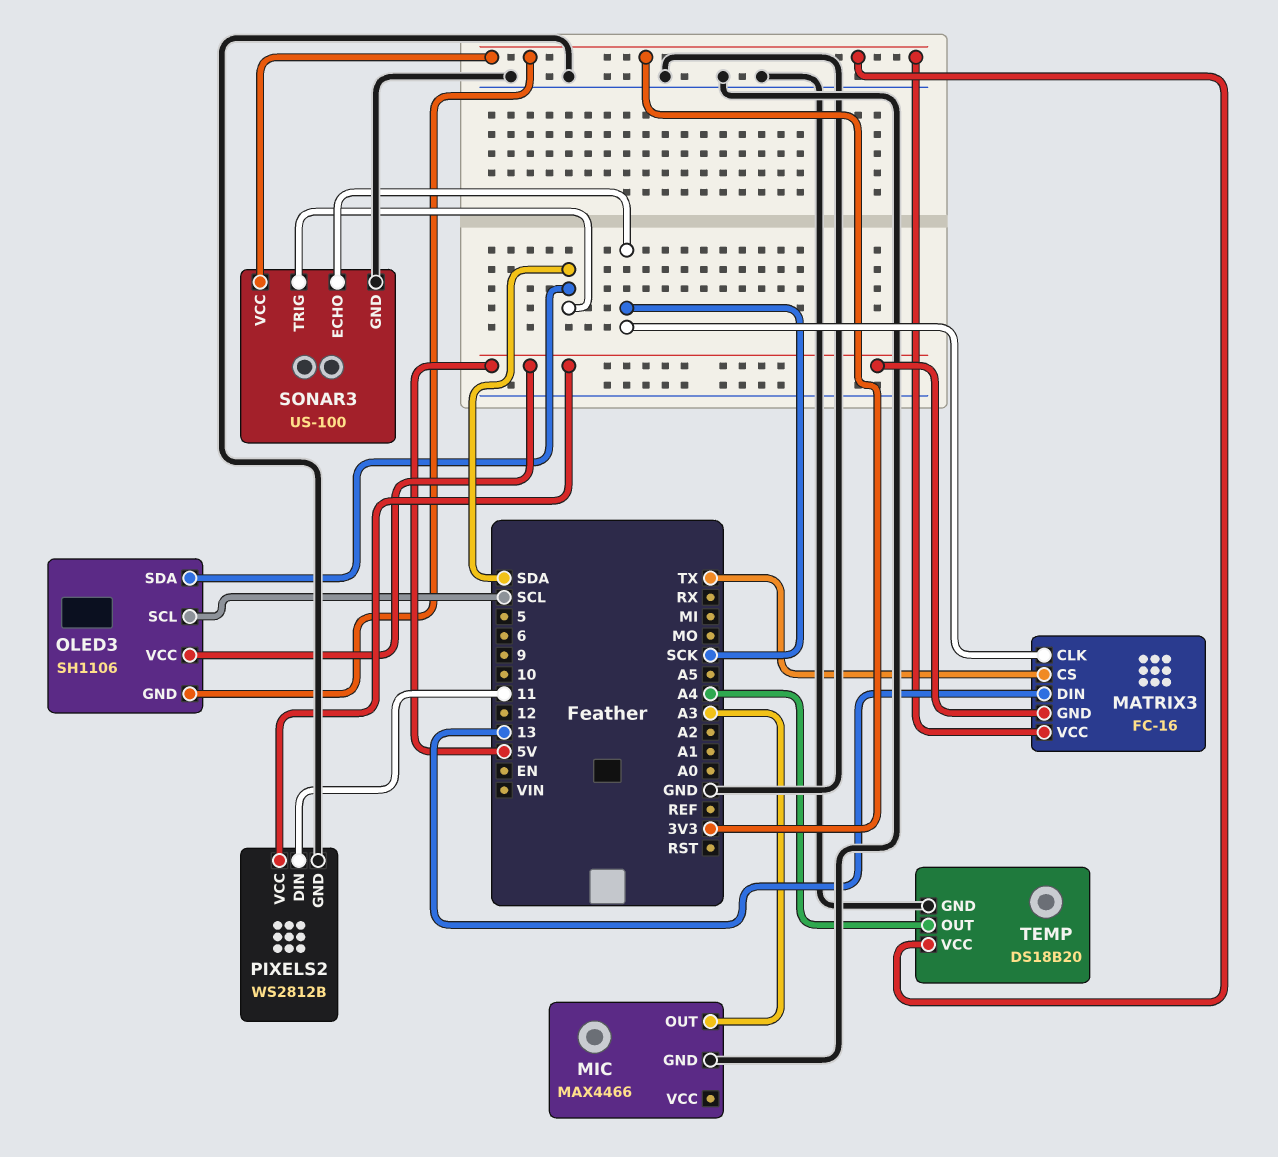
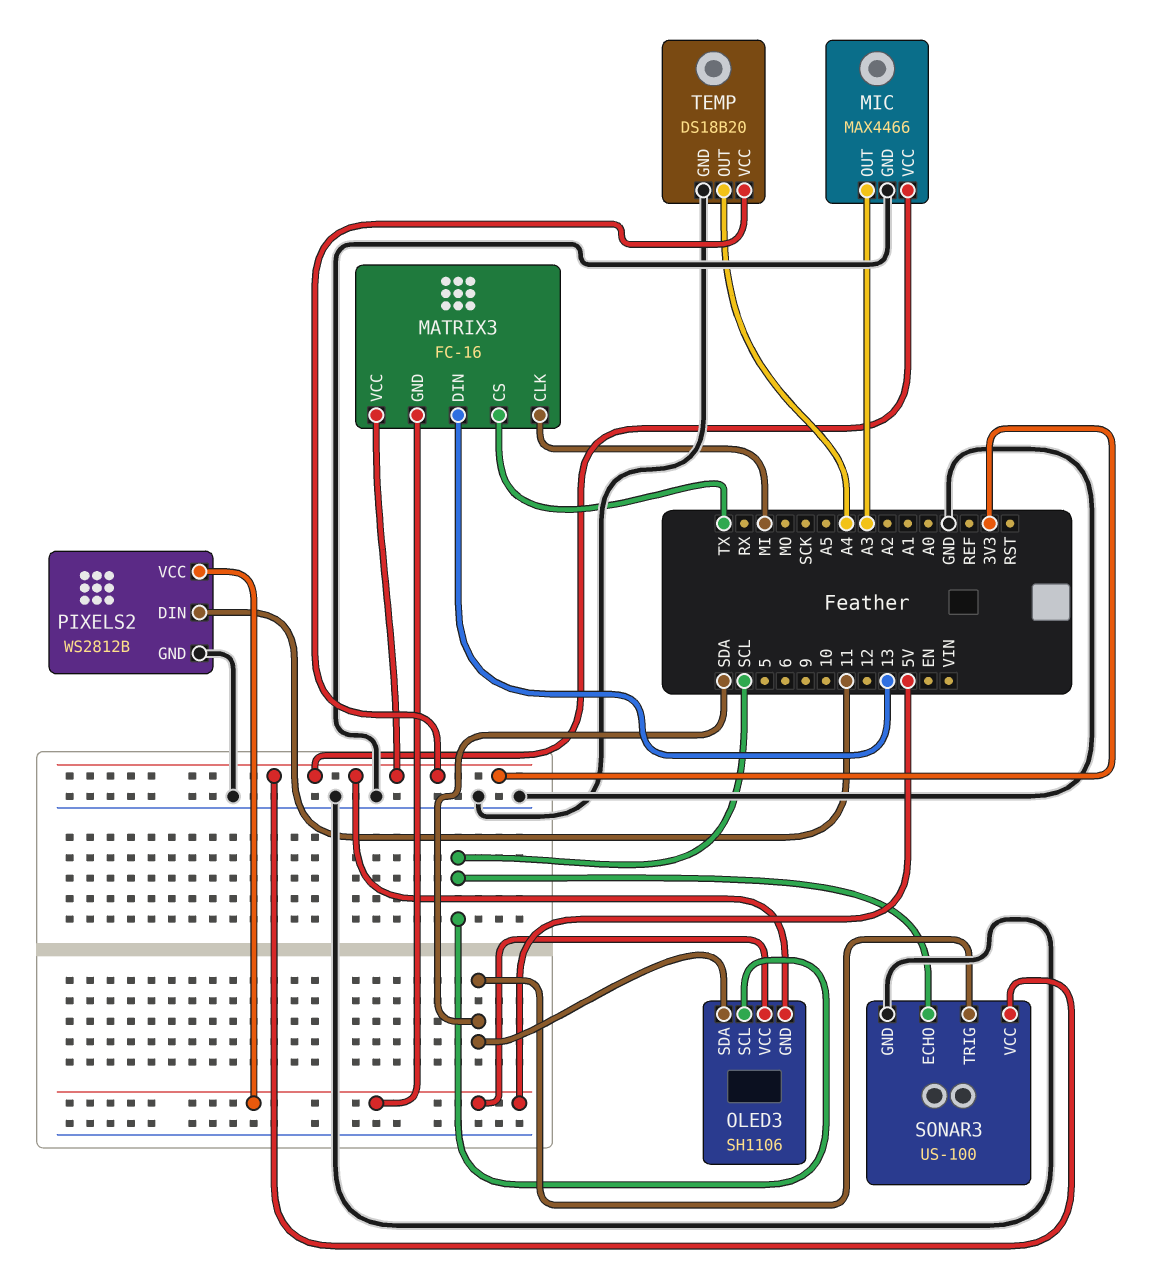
MATRIX3 pin CLK: SCK -> MI
MIC pin VCC: none -> 3V3
SONAR3 pin ECHO: SCK -> SCL

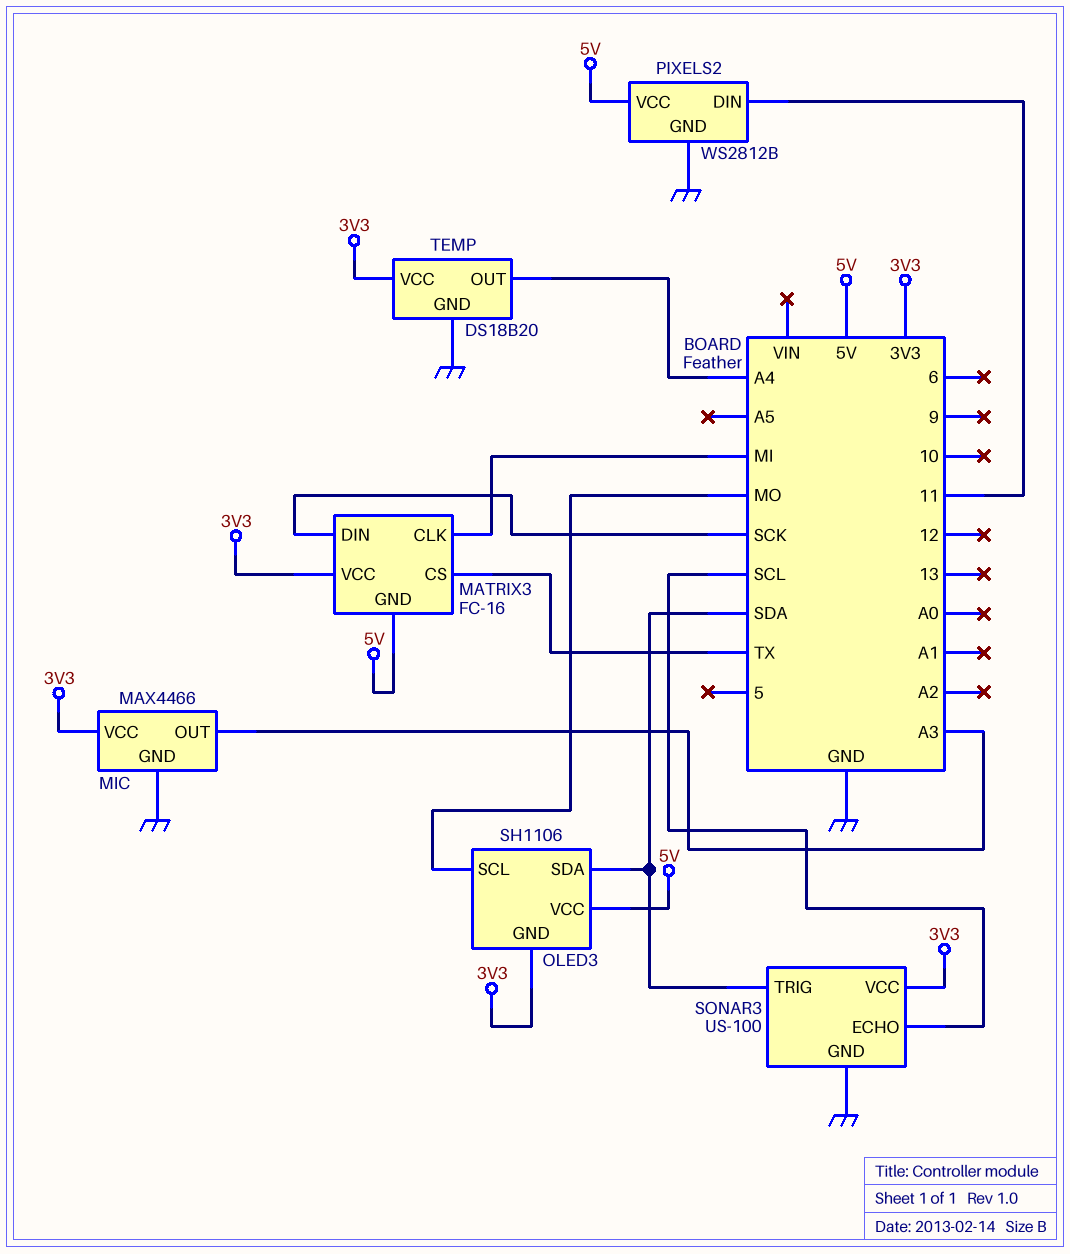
MATRIX3 pin DIN: 13 -> SCK
OLED3 pin SCL: SCL -> MO

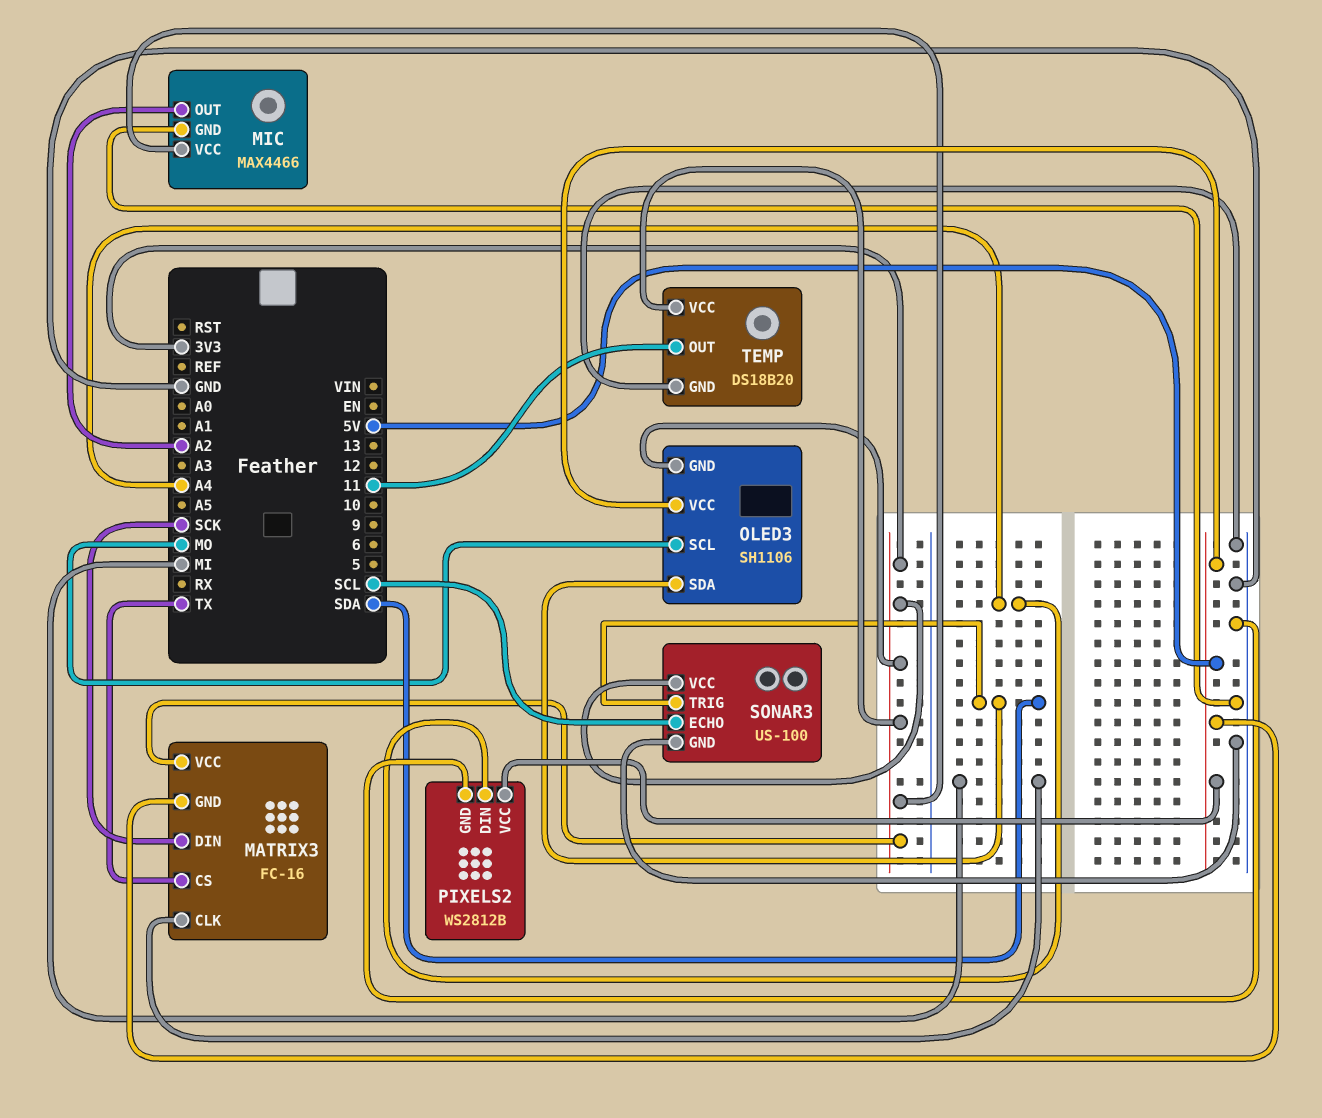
MIC pin OUT: A3 -> A2
PIXELS2 pin DIN: 11 -> A4
TEMP pin OUT: A4 -> 11

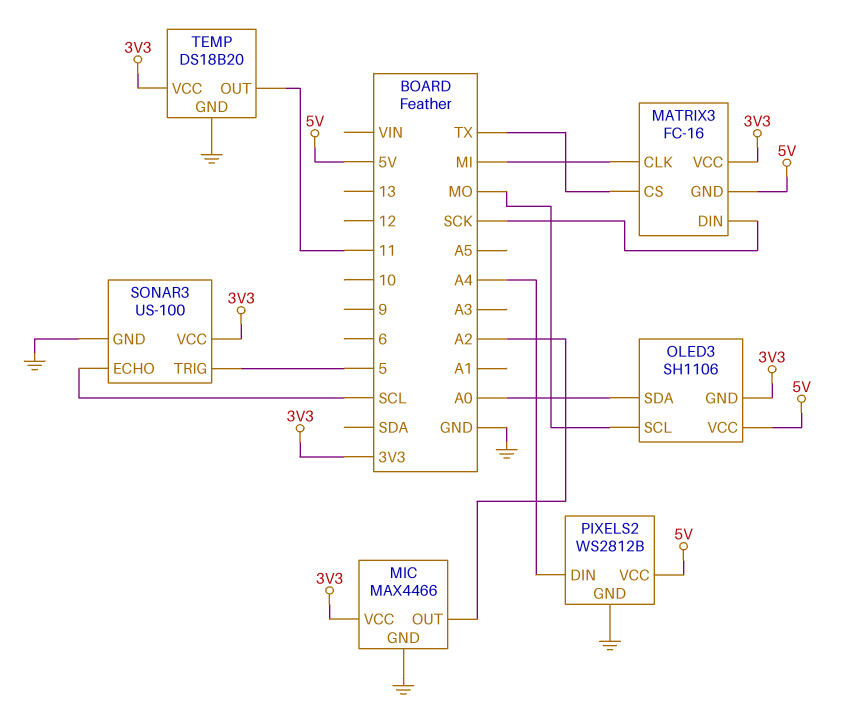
OLED3 pin SDA: SDA -> A0
SONAR3 pin TRIG: SDA -> 5

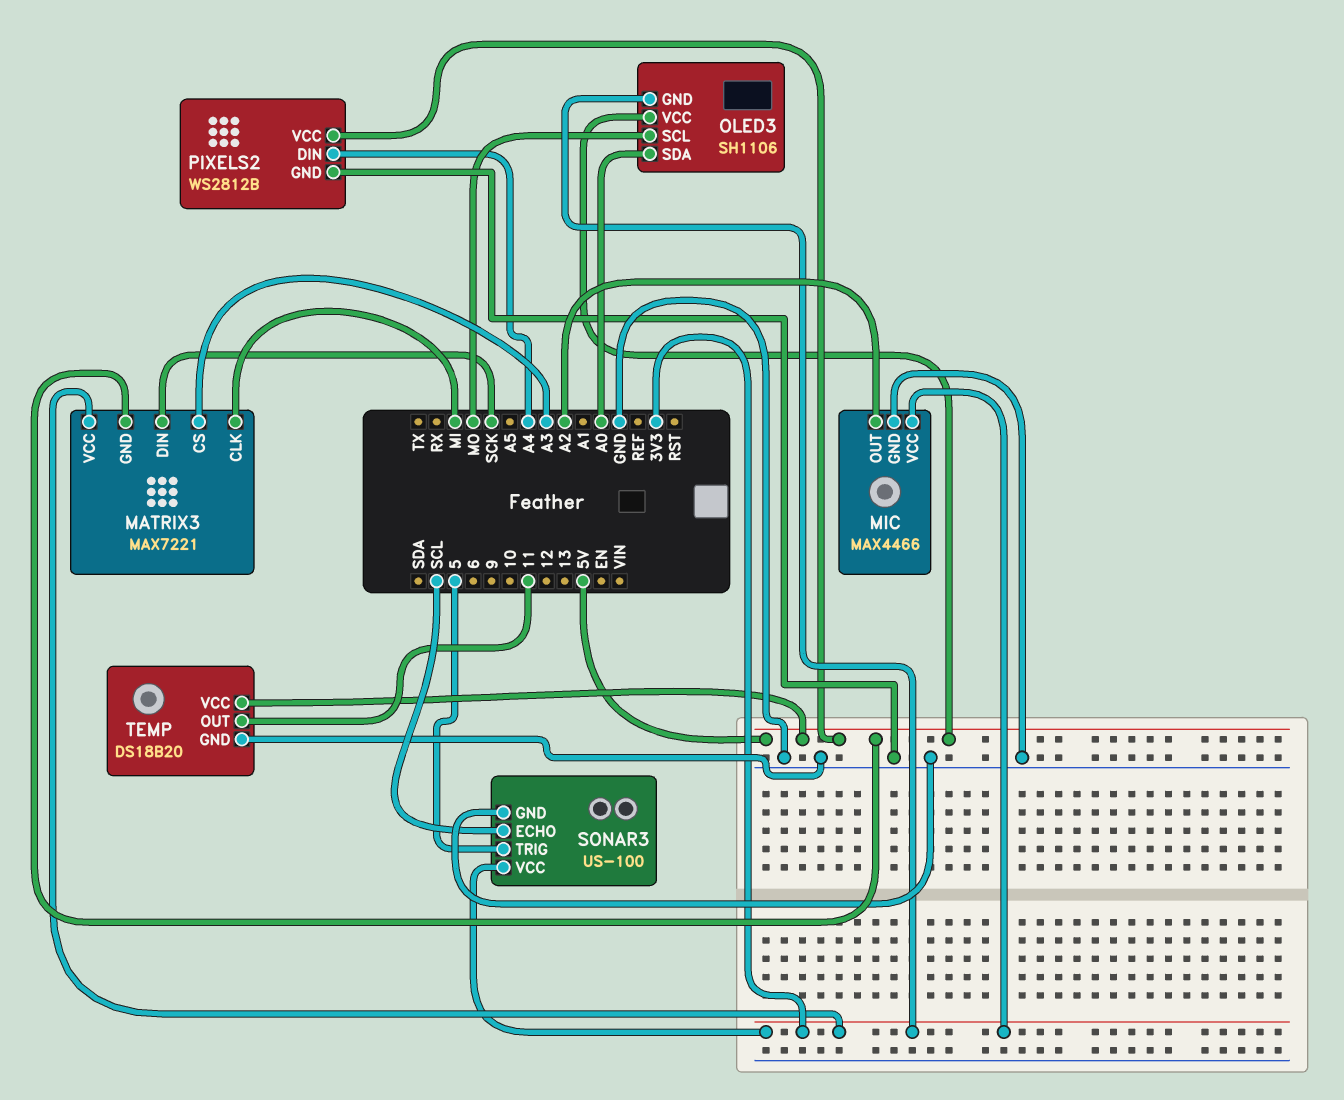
MATRIX3: FC-16 -> MAX7221
MATRIX3 pin CS: TX -> A3
TEMP pin VCC: 3V3 -> 5V

